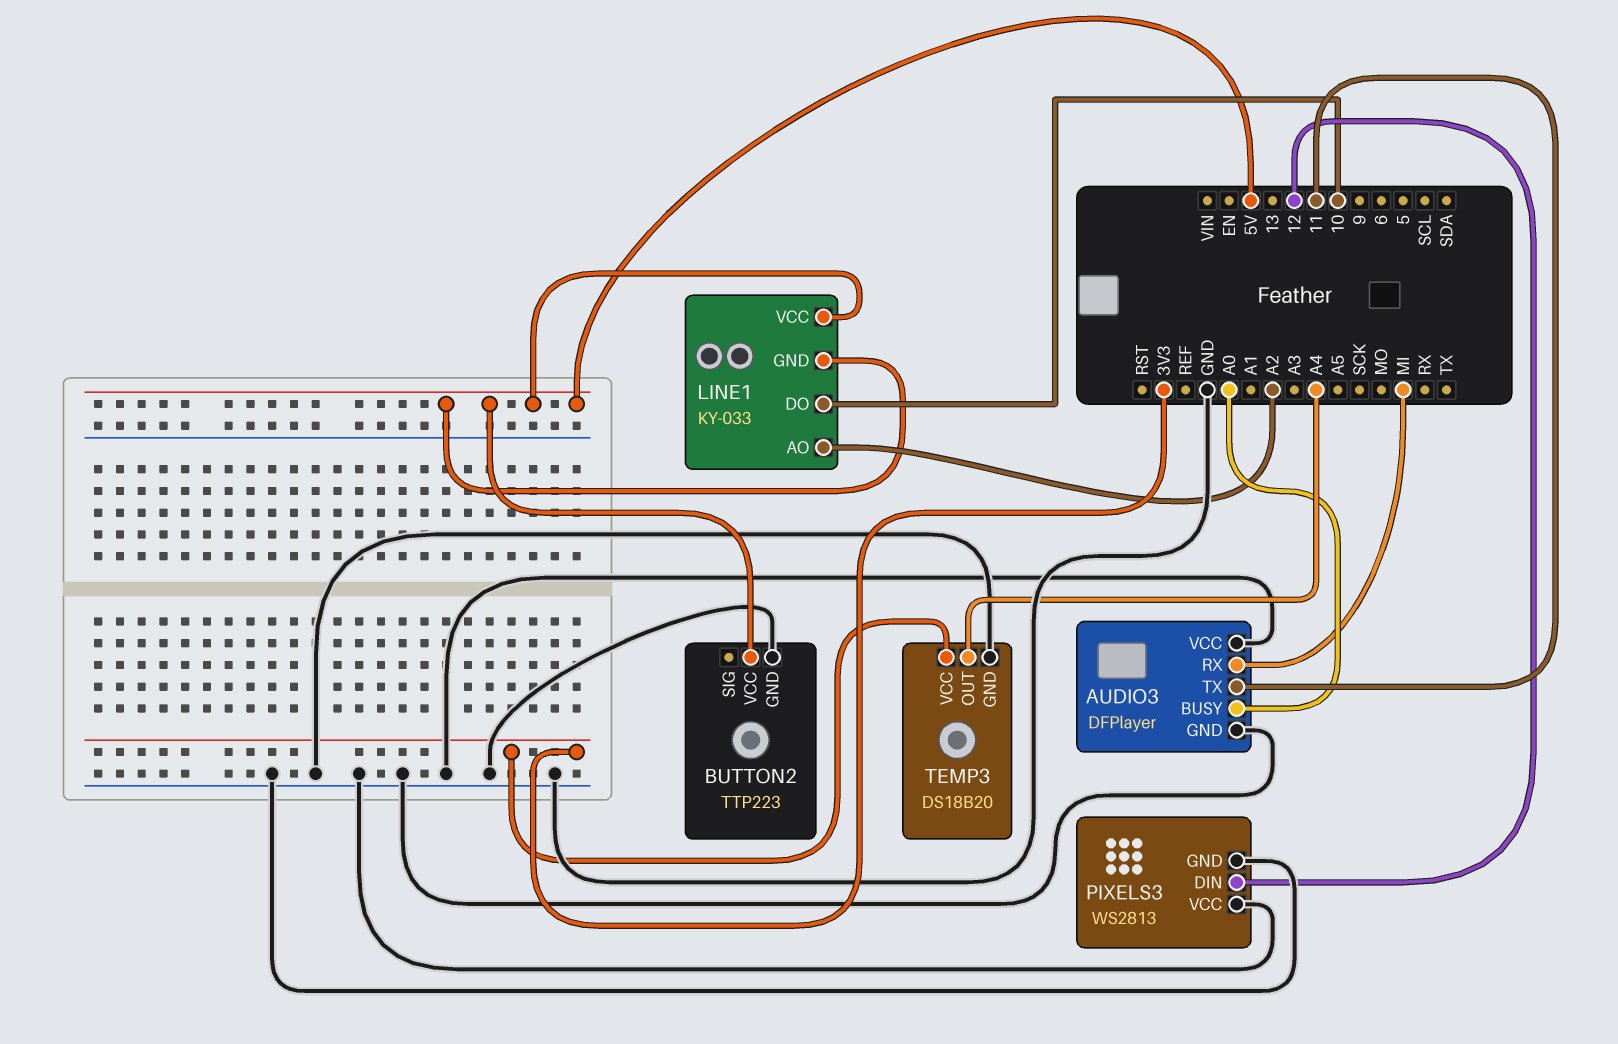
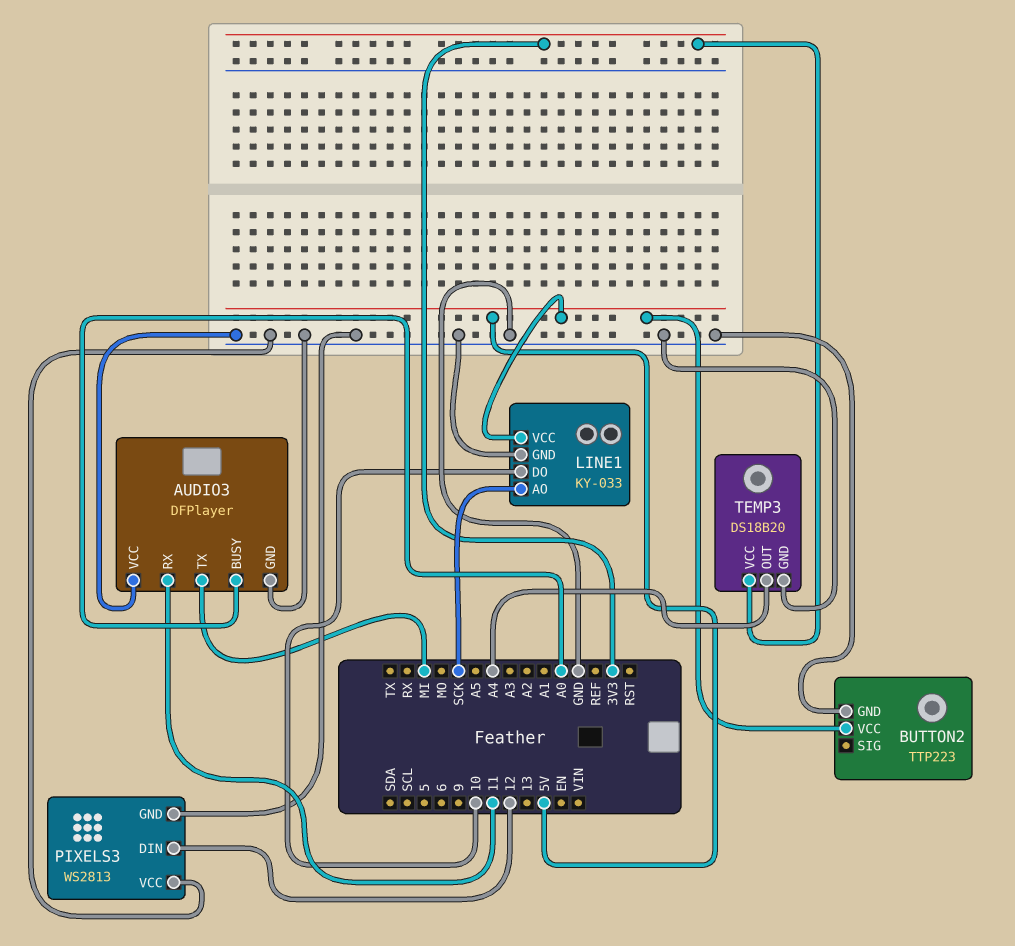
AUDIO3 pin RX: MI -> 11
AUDIO3 pin TX: 11 -> MI
LINE1 pin AO: A2 -> SCK
LINE1 pin GND: 5V -> GND

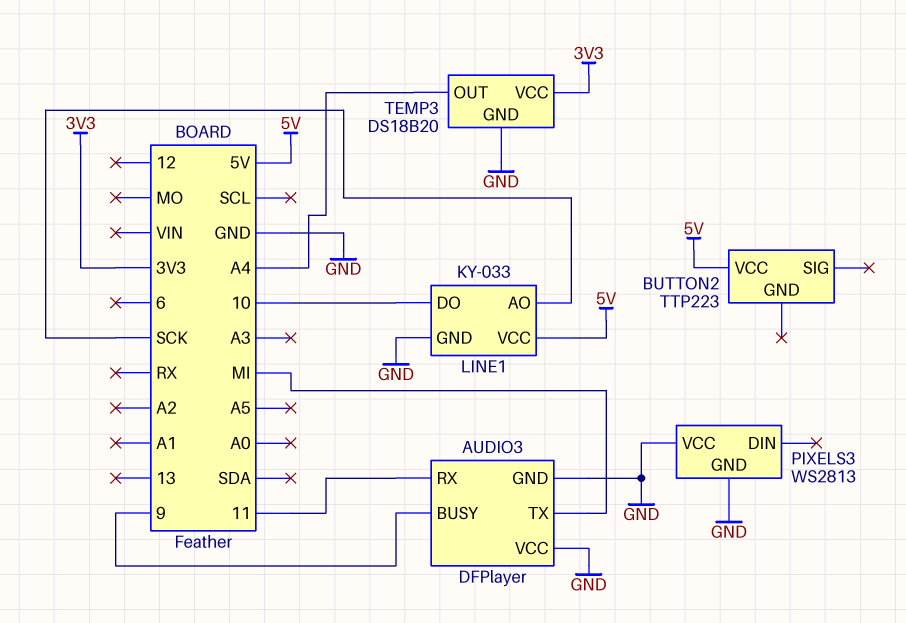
AUDIO3 pin BUSY: A0 -> 9
BUTTON2 pin GND: GND -> none
PIXELS3 pin DIN: 12 -> none

